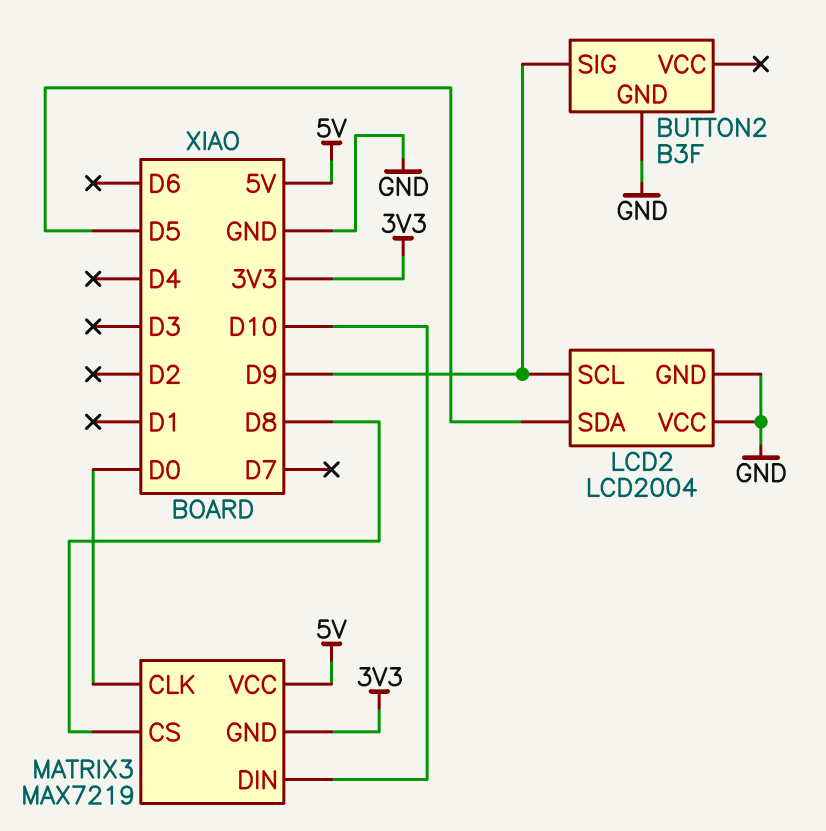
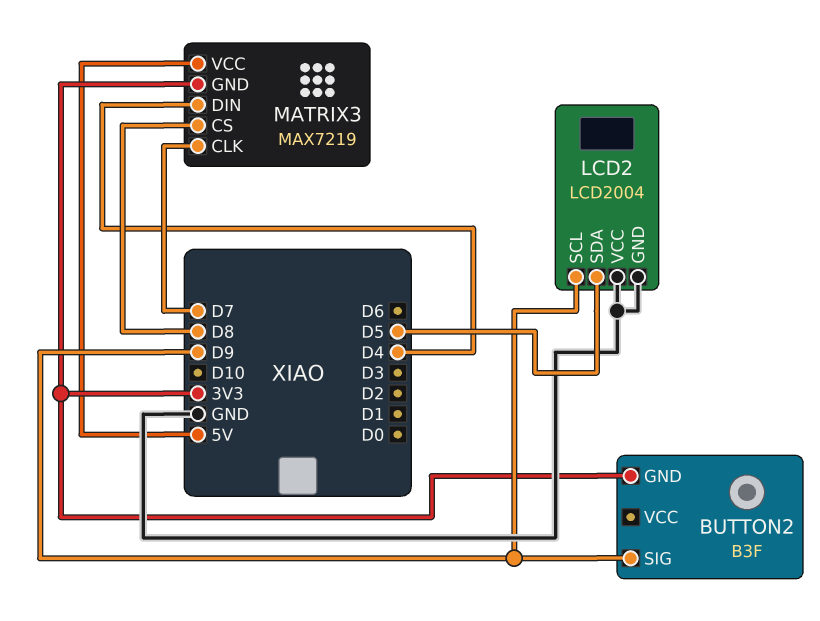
BUTTON2 pin GND: GND -> 3V3
MATRIX3 pin CLK: D0 -> D7
MATRIX3 pin DIN: D10 -> D4

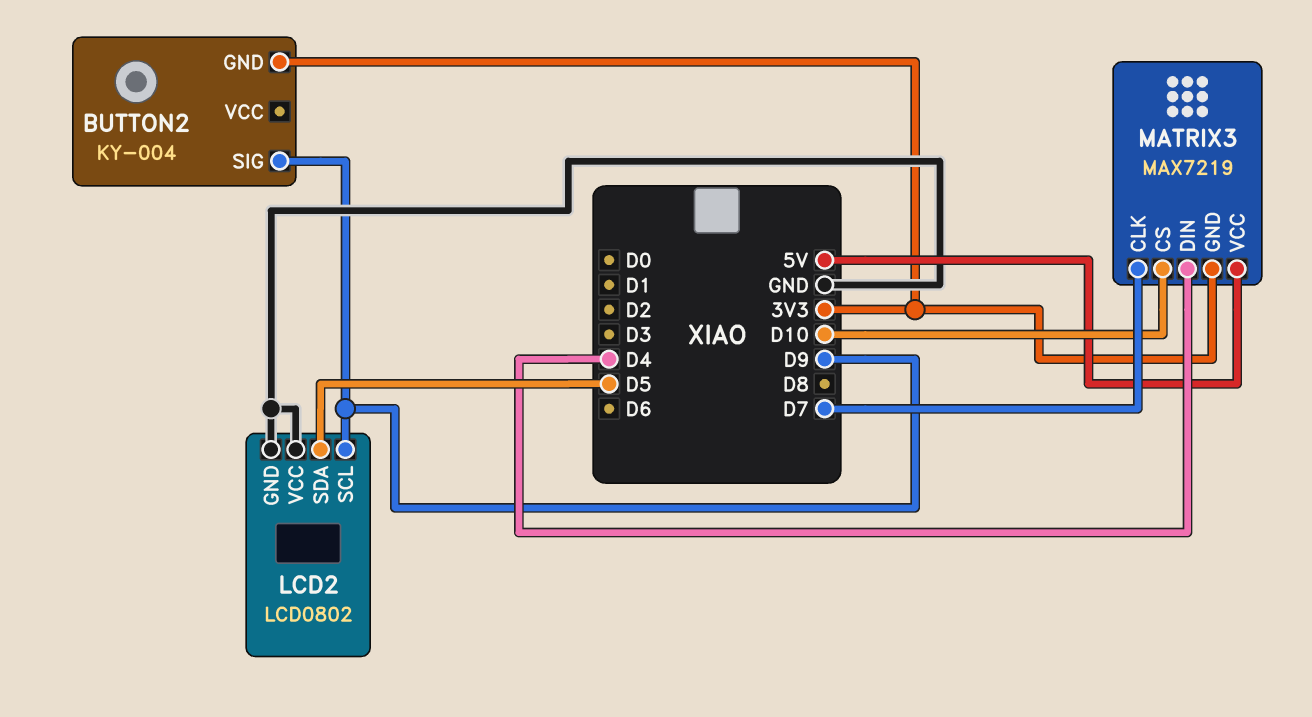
BUTTON2: B3F -> KY-004
LCD2: LCD2004 -> LCD0802
MATRIX3 pin CS: D8 -> D10

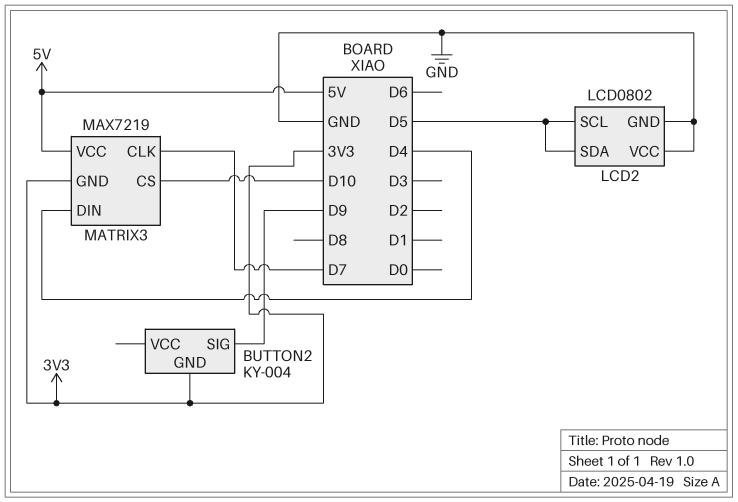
LCD2 pin SCL: D9 -> D5

